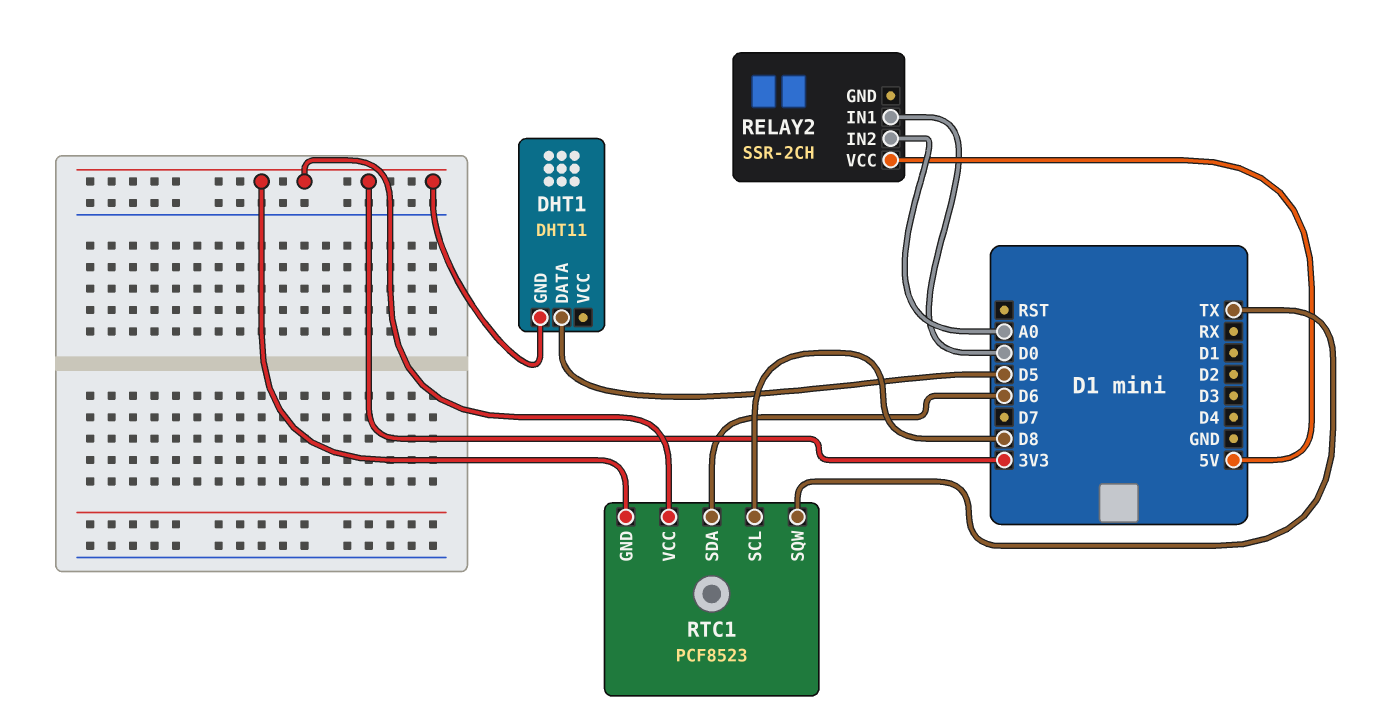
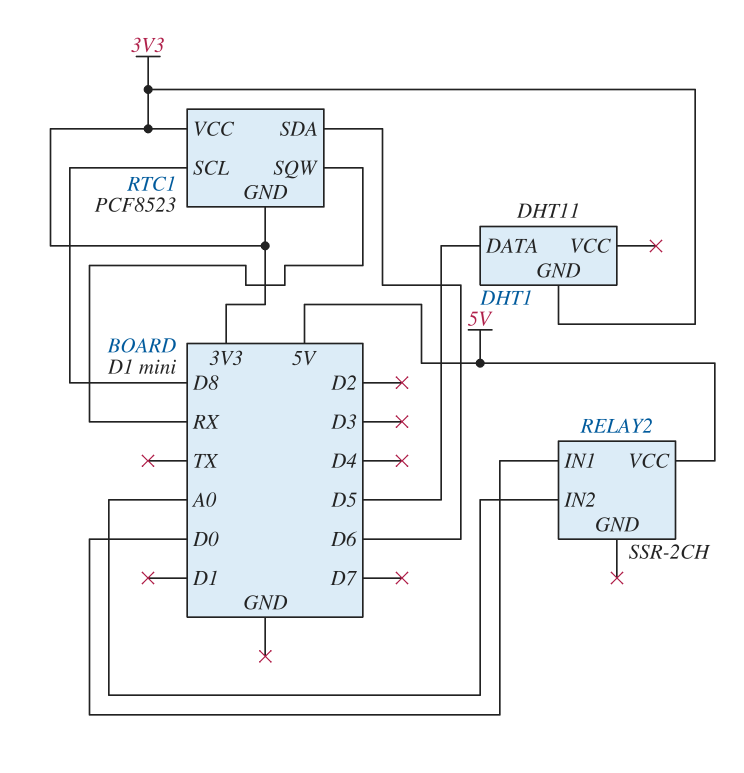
RTC1 pin SQW: TX -> RX

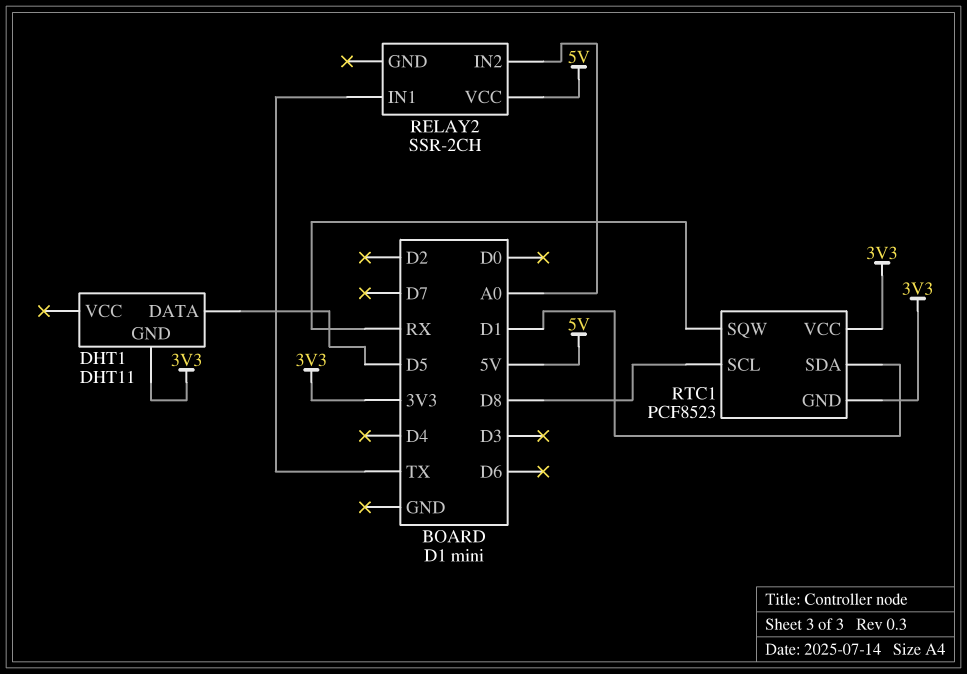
RELAY2 pin IN1: D0 -> TX
RTC1 pin SDA: D6 -> D1

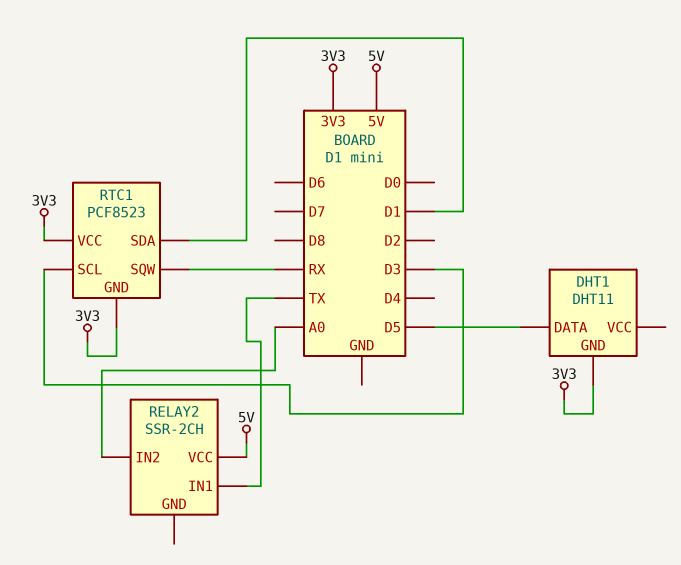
RTC1 pin SCL: D8 -> D3

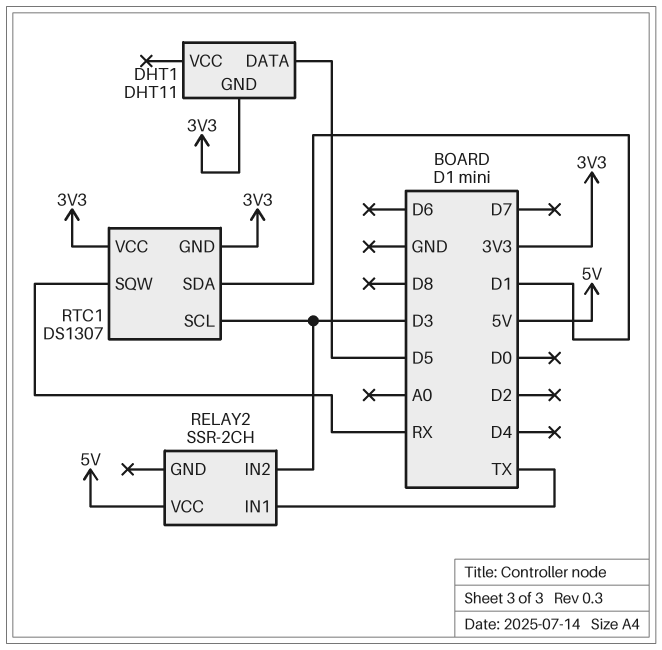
RELAY2 pin IN2: A0 -> D3
RTC1: PCF8523 -> DS1307

